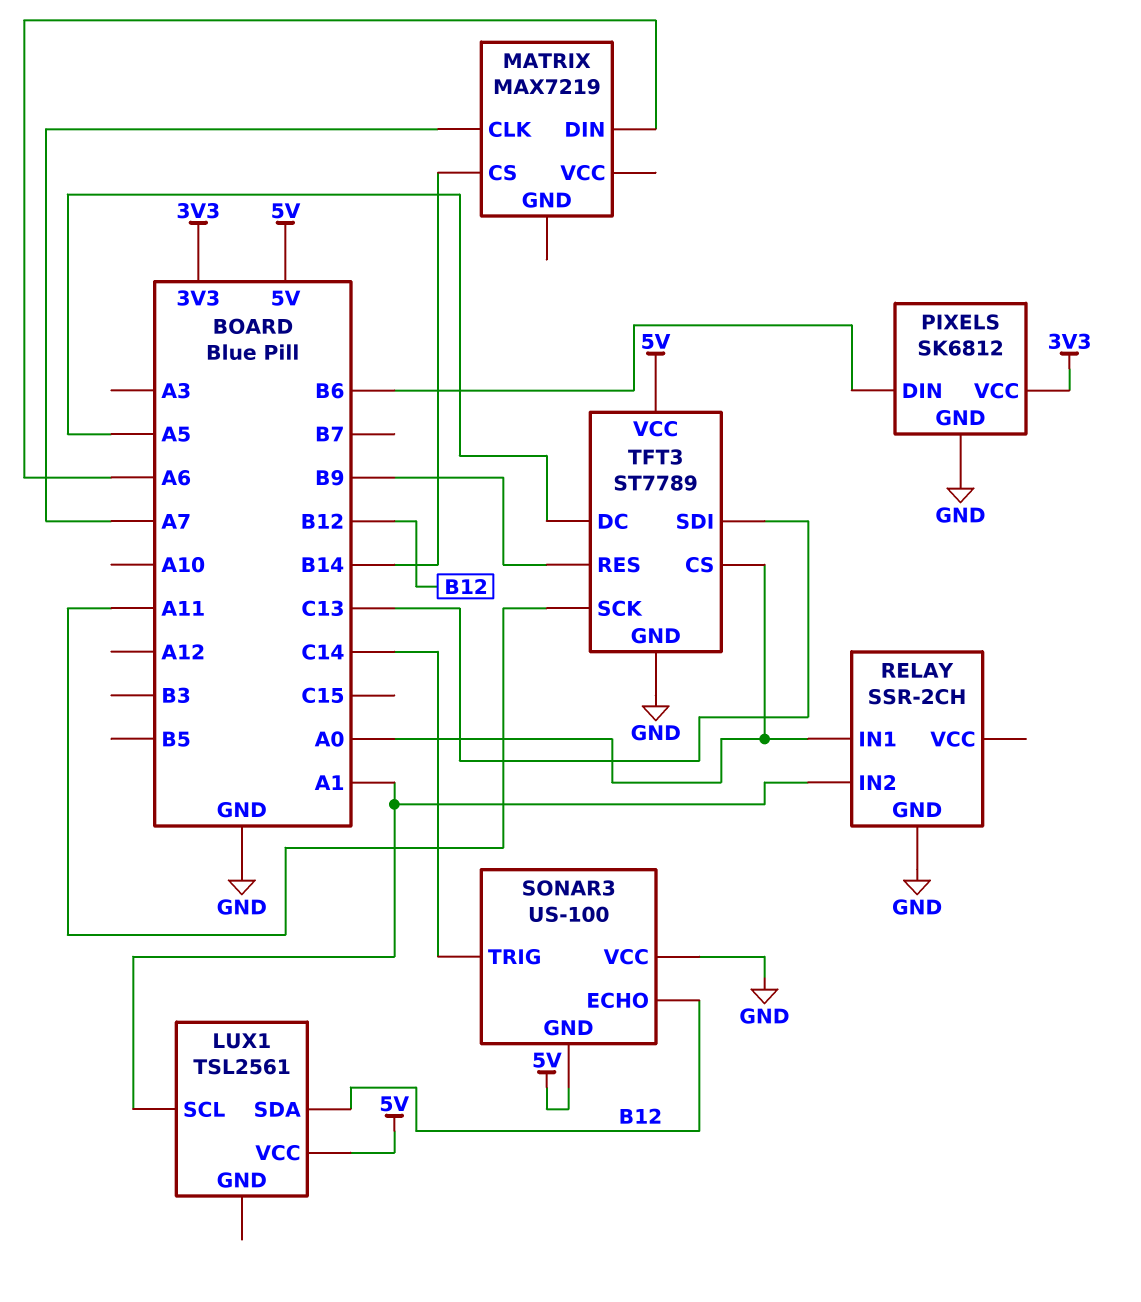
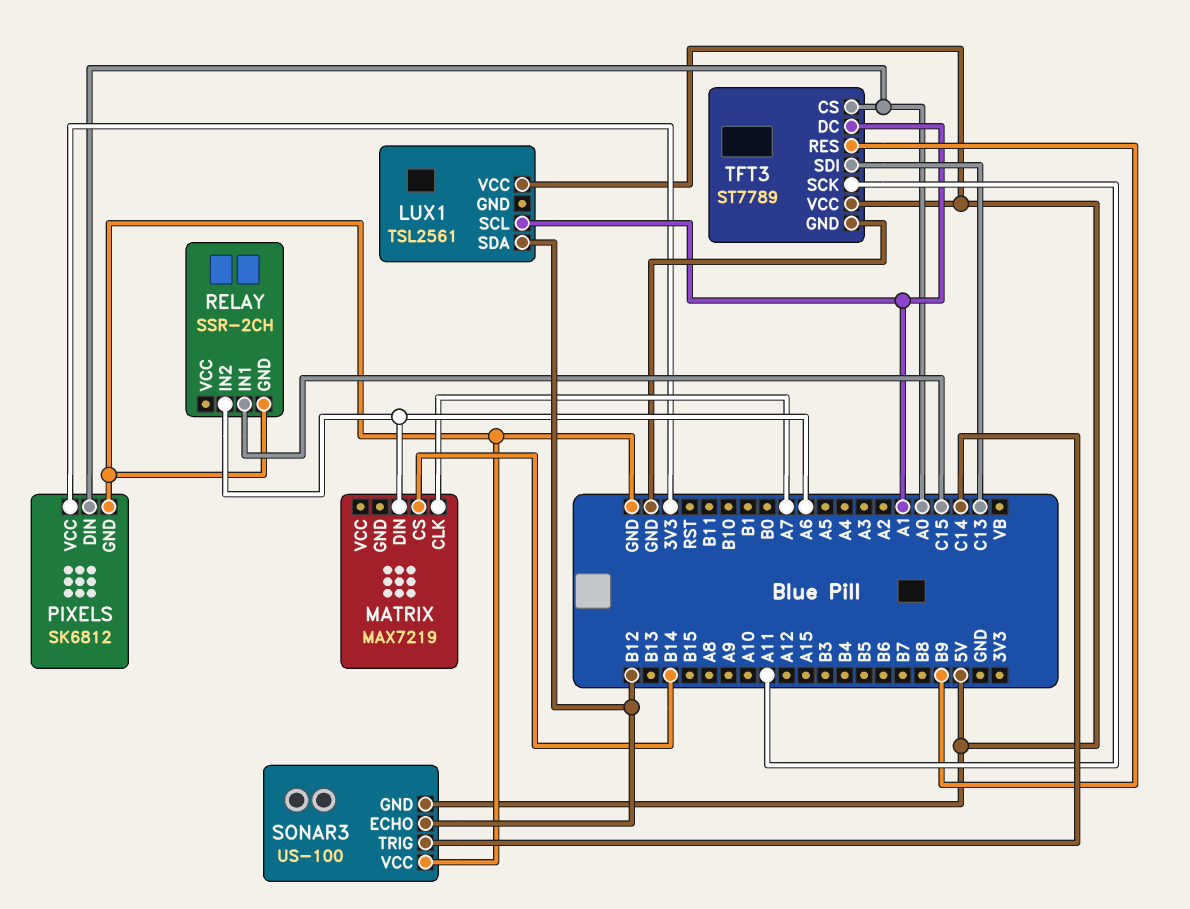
PIXELS pin DIN: B6 -> A0
RELAY pin IN1: A0 -> C15
RELAY pin IN2: A1 -> A6
TFT3 pin DC: A5 -> A1

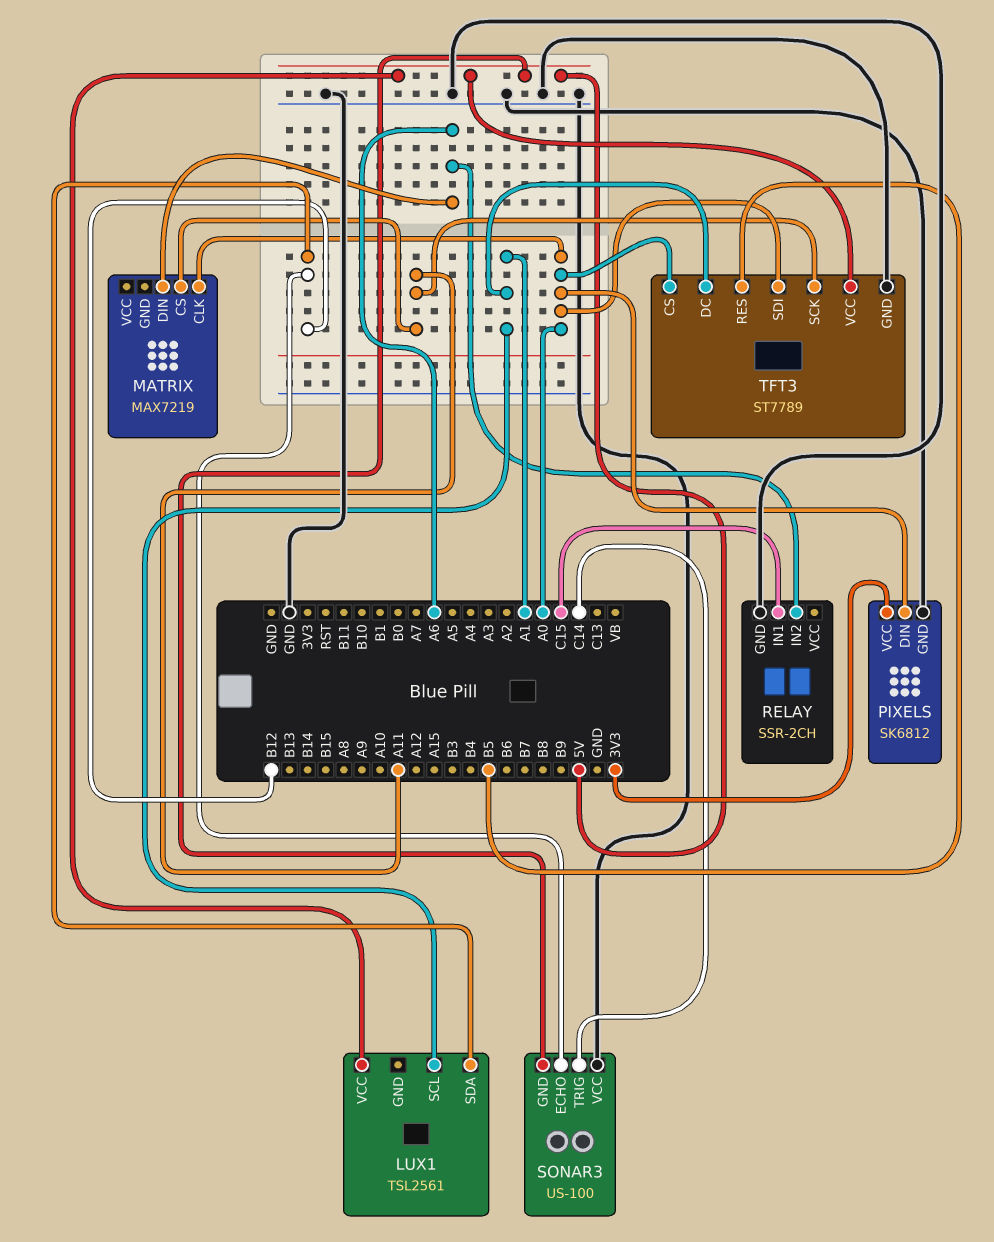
MATRIX pin CLK: A7 -> A0
MATRIX pin CS: B14 -> A11
TFT3 pin RES: B9 -> B5
TFT3 pin SDI: C13 -> A0

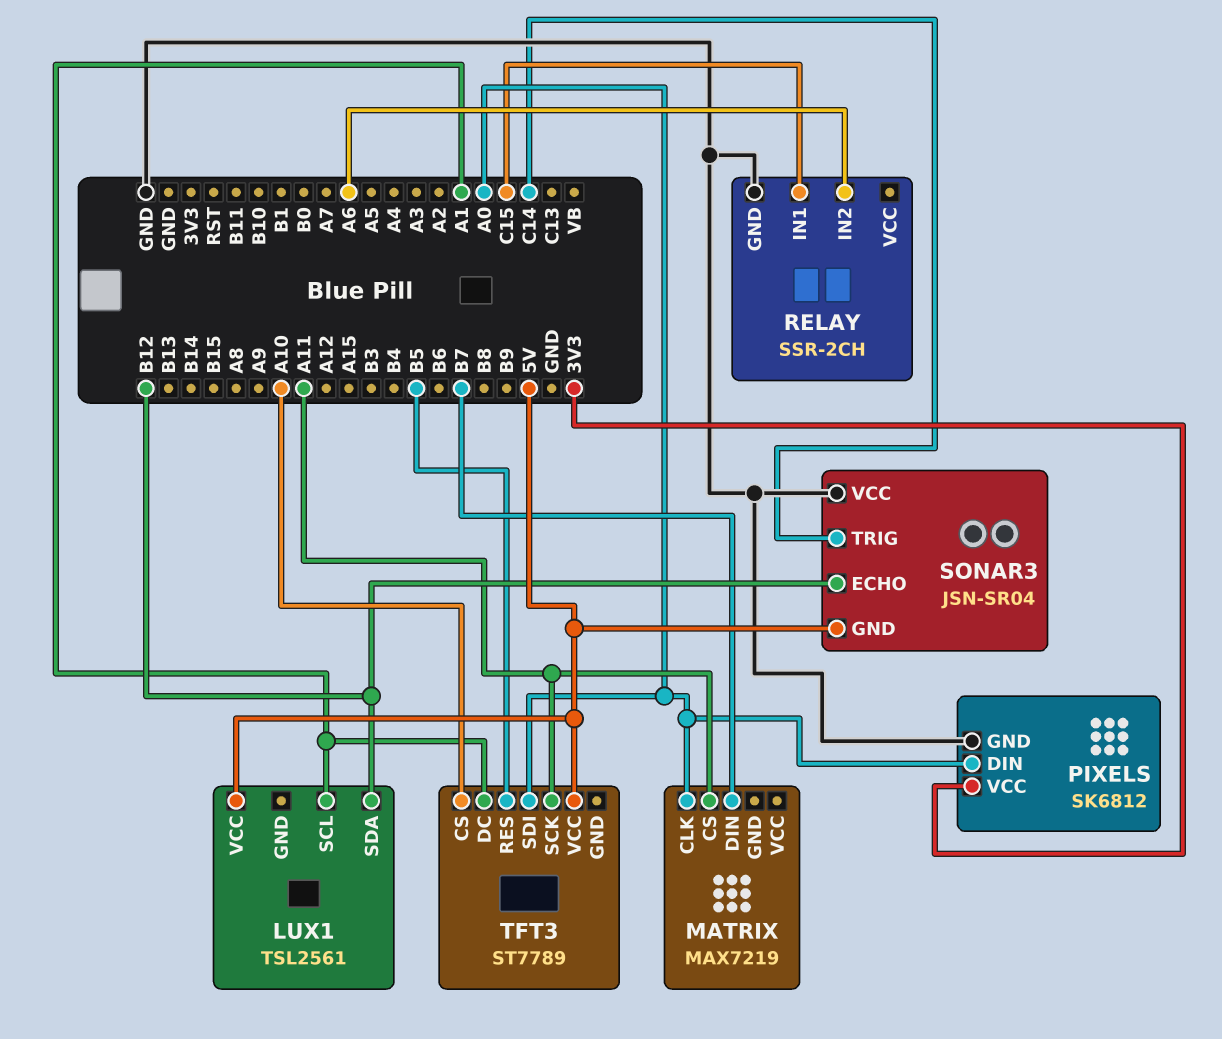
MATRIX pin DIN: A6 -> B7
SONAR3: US-100 -> JSN-SR04
TFT3 pin CS: A0 -> A10
TFT3 pin GND: GND -> none

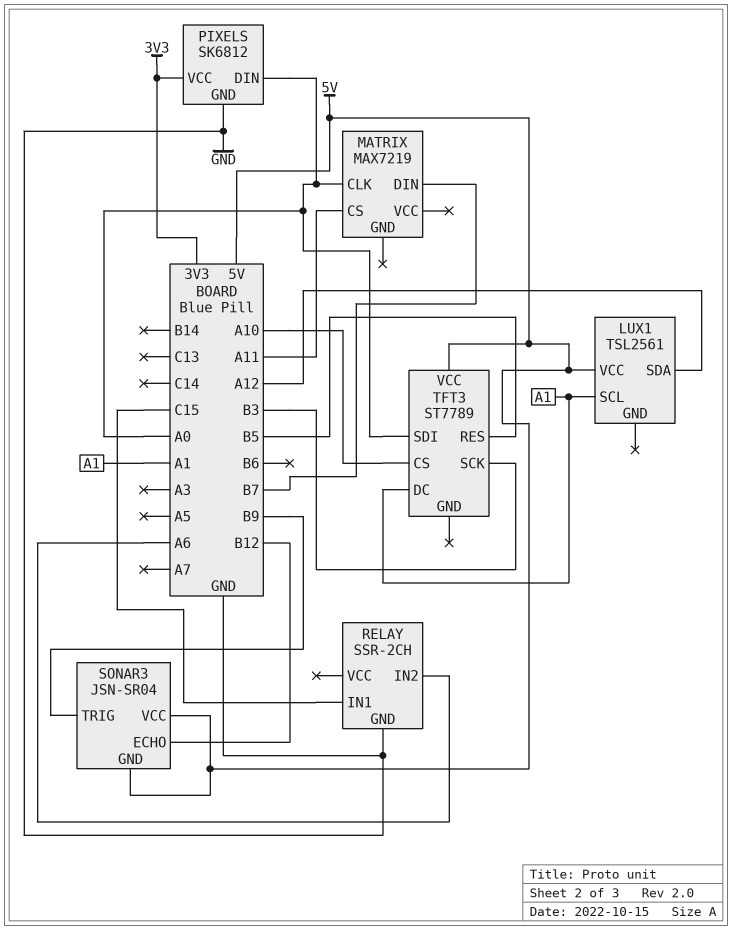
LUX1 pin SDA: B12 -> A12
SONAR3 pin TRIG: C14 -> B9
SONAR3 pin VCC: GND -> 5V
TFT3 pin SCK: A11 -> B3

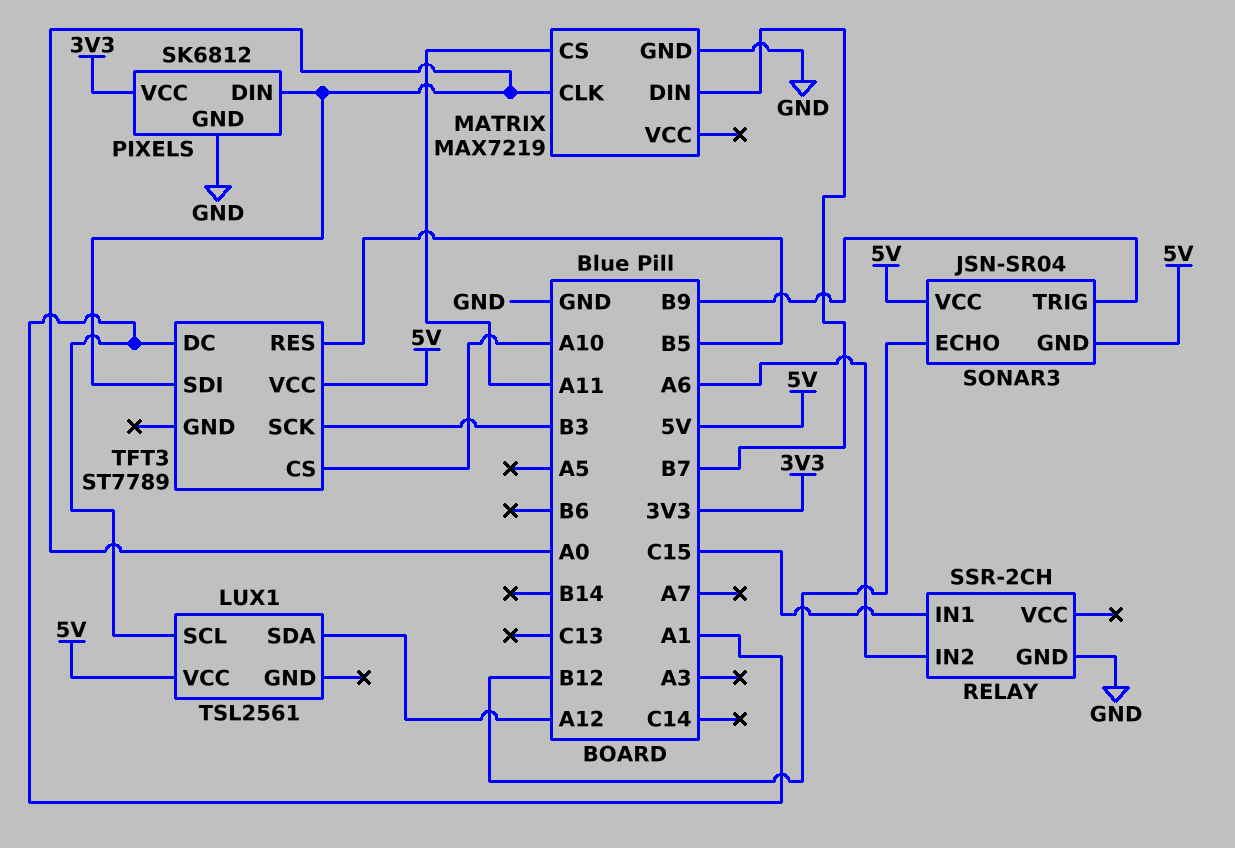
MATRIX pin GND: none -> GND

